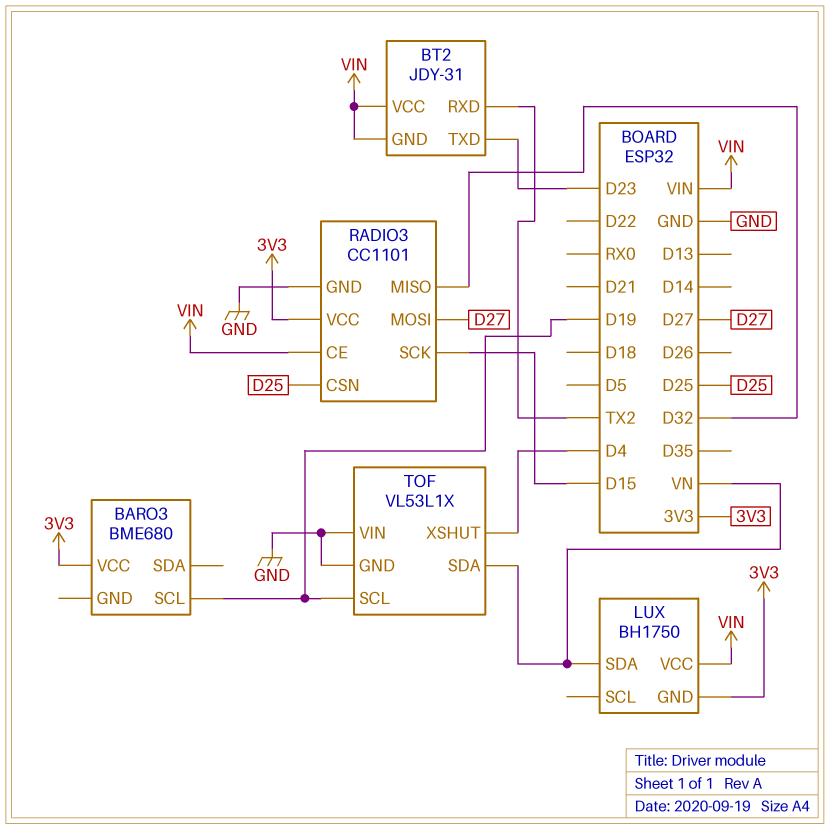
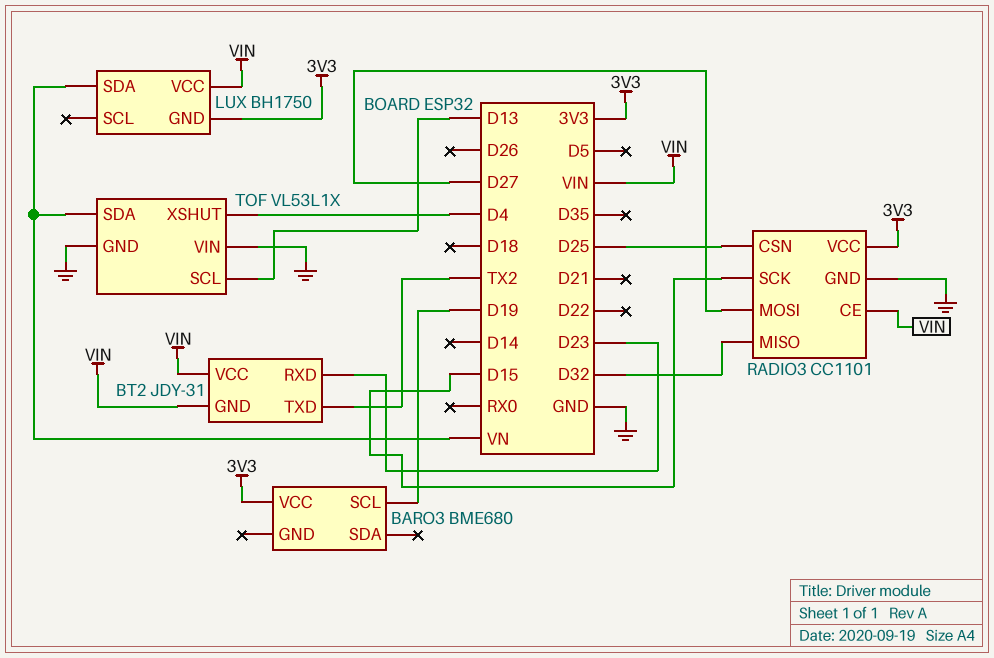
BT2 pin RXD: TX2 -> D23
BT2 pin TXD: D23 -> TX2
TOF pin SCL: D19 -> D13

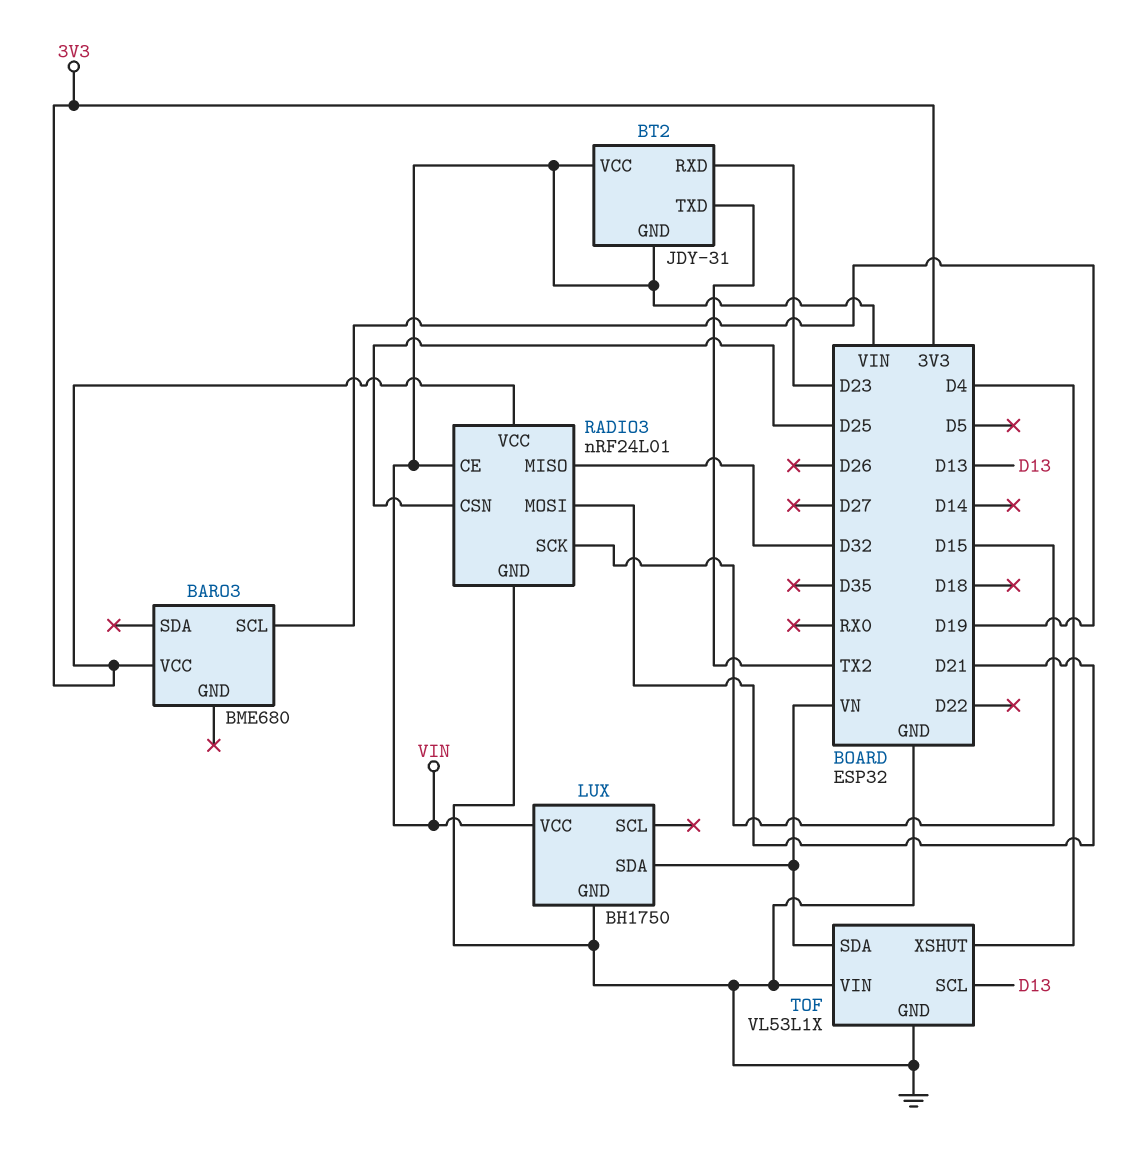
LUX pin GND: 3V3 -> GND
RADIO3: CC1101 -> nRF24L01
RADIO3 pin MOSI: D27 -> D21

